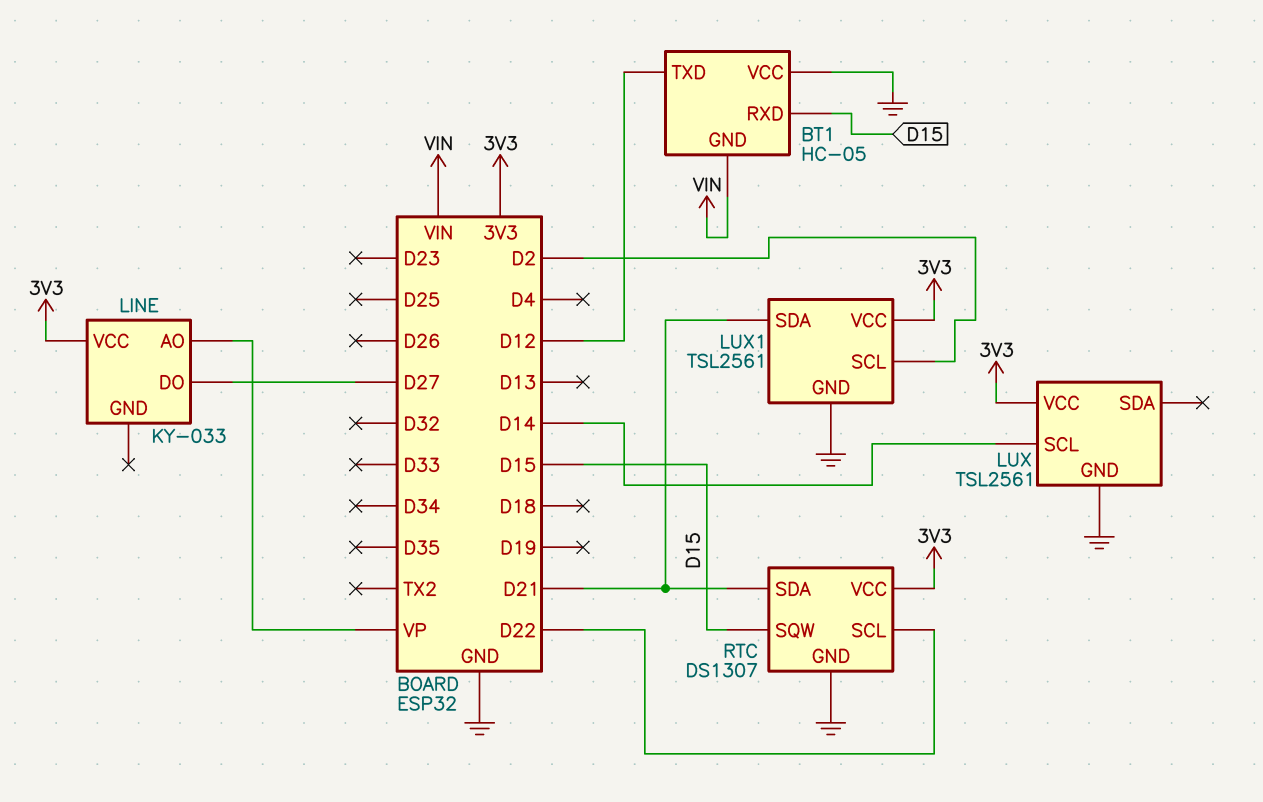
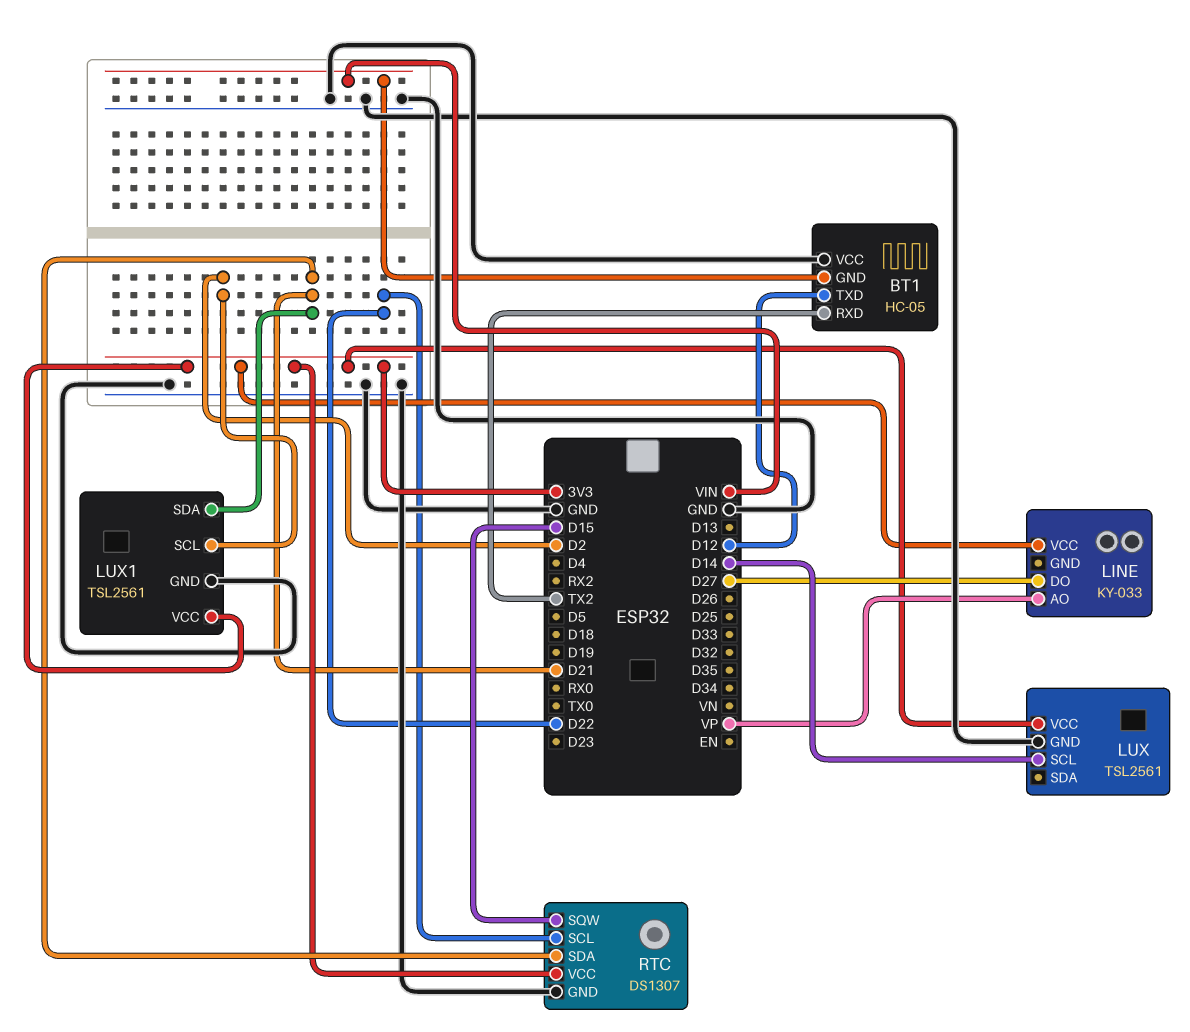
BT1 pin RXD: D15 -> TX2

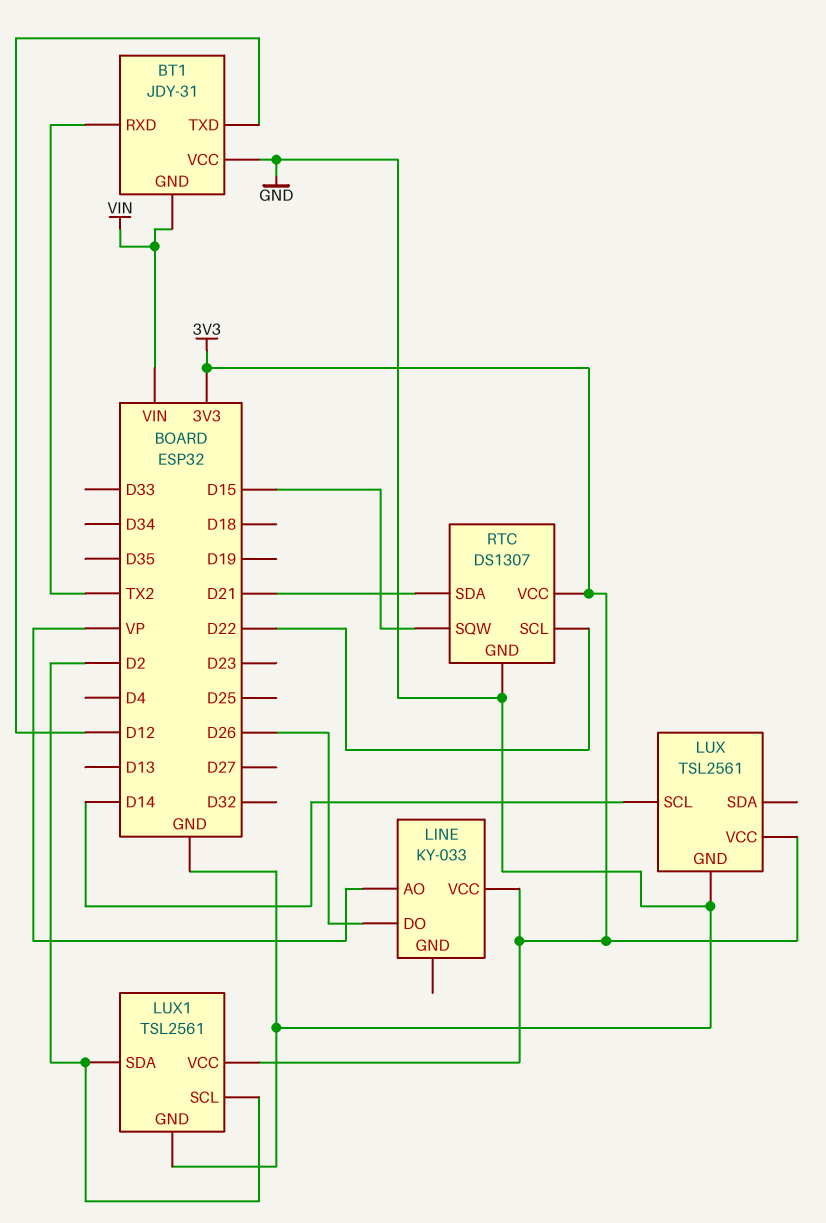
BT1: HC-05 -> JDY-31
LINE pin DO: D27 -> D26
LUX1 pin SDA: D21 -> D2

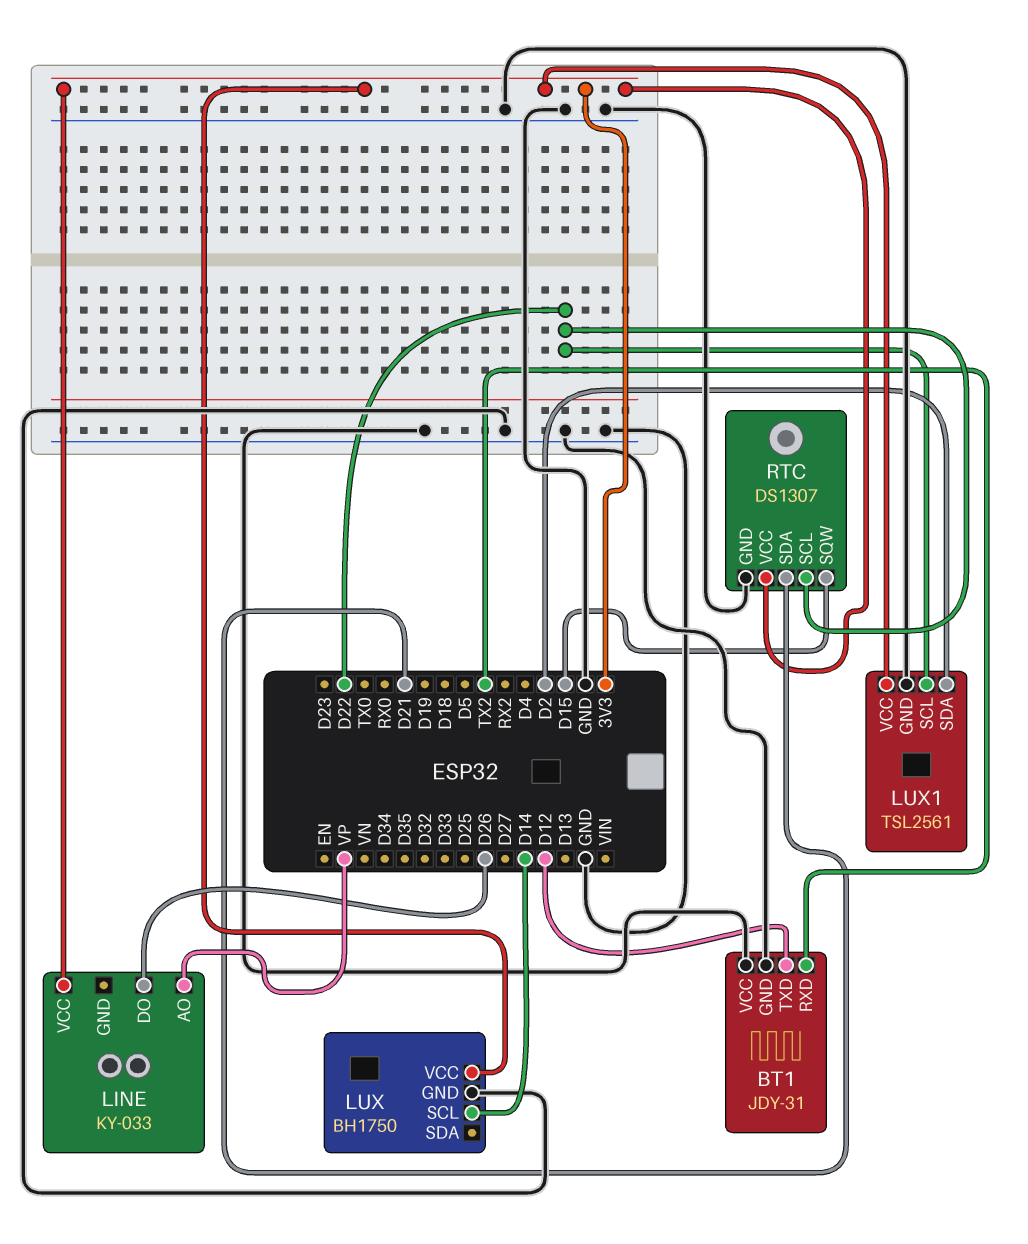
BT1 pin GND: VIN -> GND
LUX: TSL2561 -> BH1750
LUX1 pin SCL: D2 -> D22

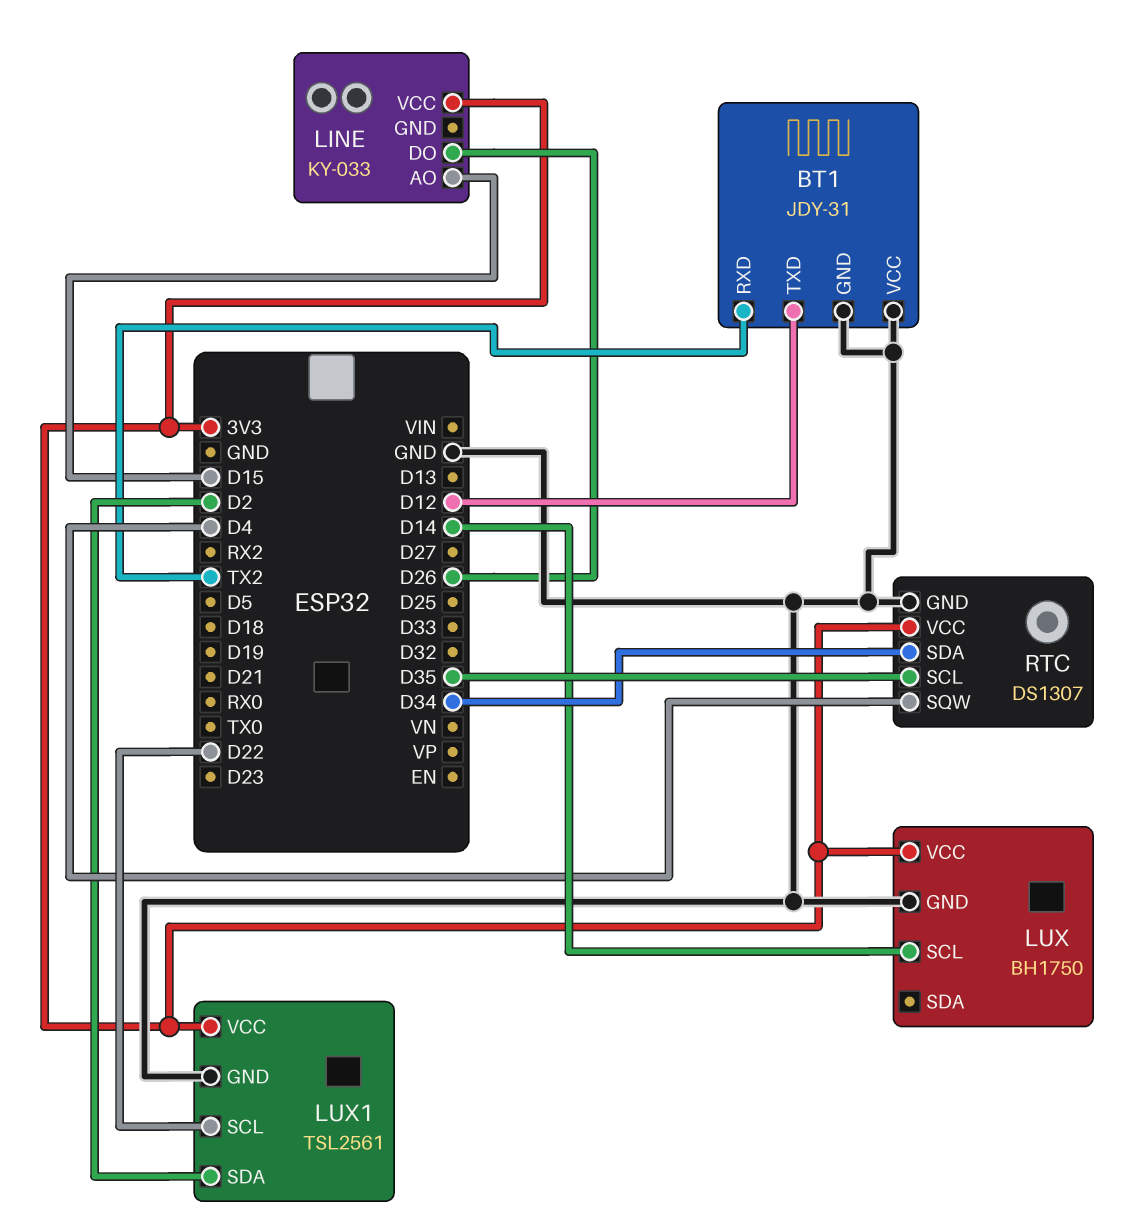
LINE pin AO: VP -> D15
RTC pin SCL: D22 -> D35
RTC pin SDA: D21 -> D34
RTC pin SQW: D15 -> D4

